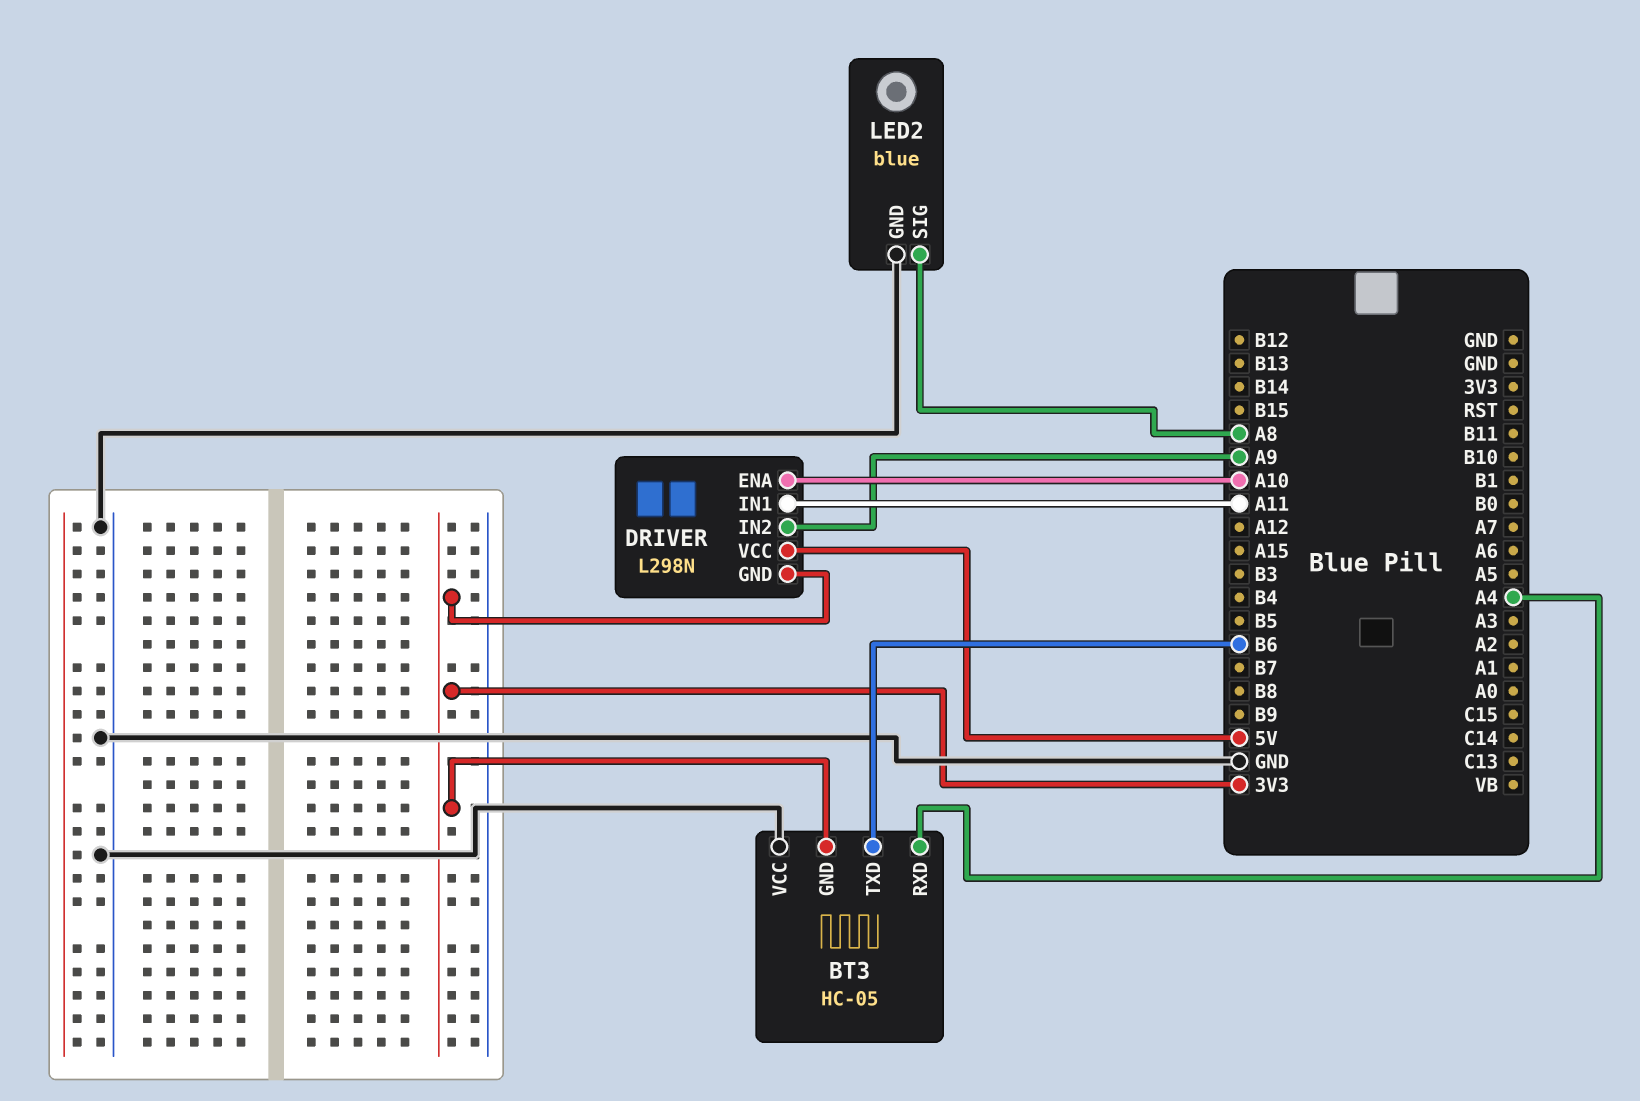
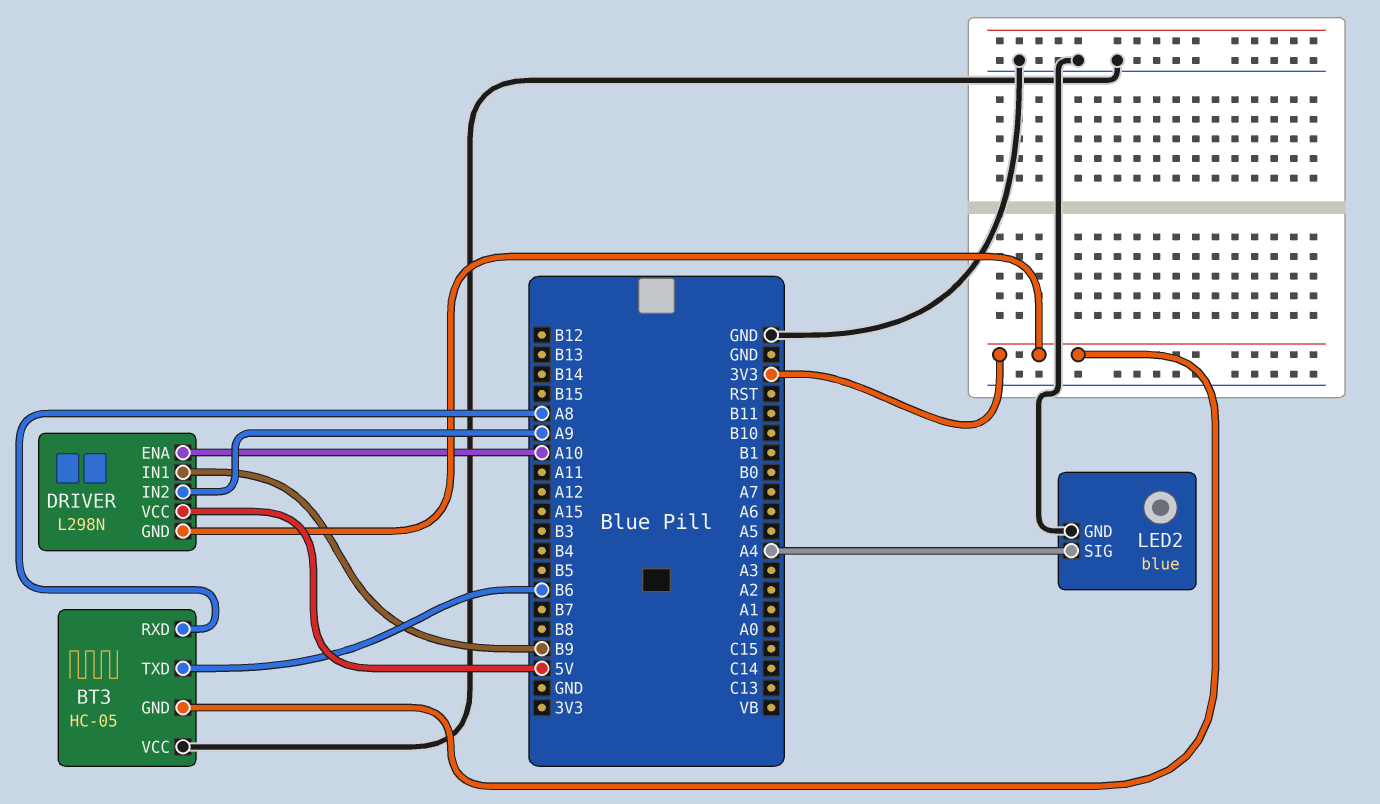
BT3 pin RXD: A4 -> A8
DRIVER pin IN1: A11 -> B9
LED2 pin SIG: A8 -> A4

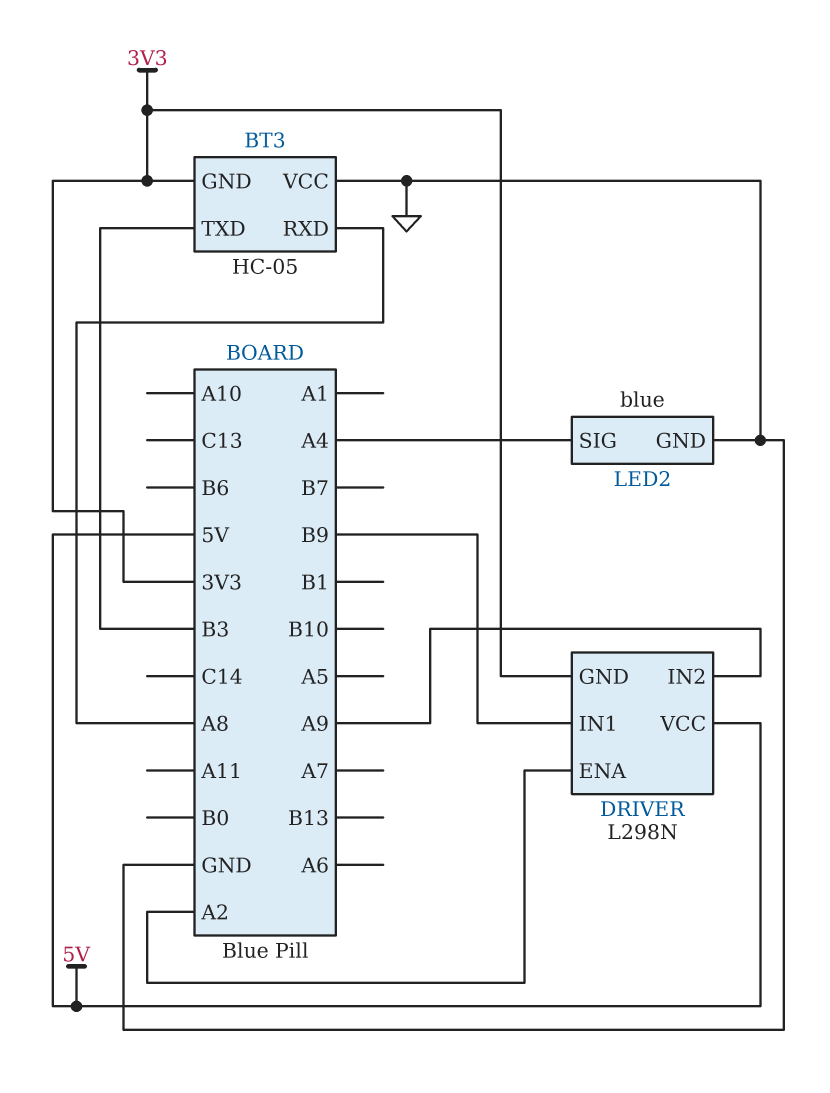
BT3 pin TXD: B6 -> B3
DRIVER pin ENA: A10 -> A2

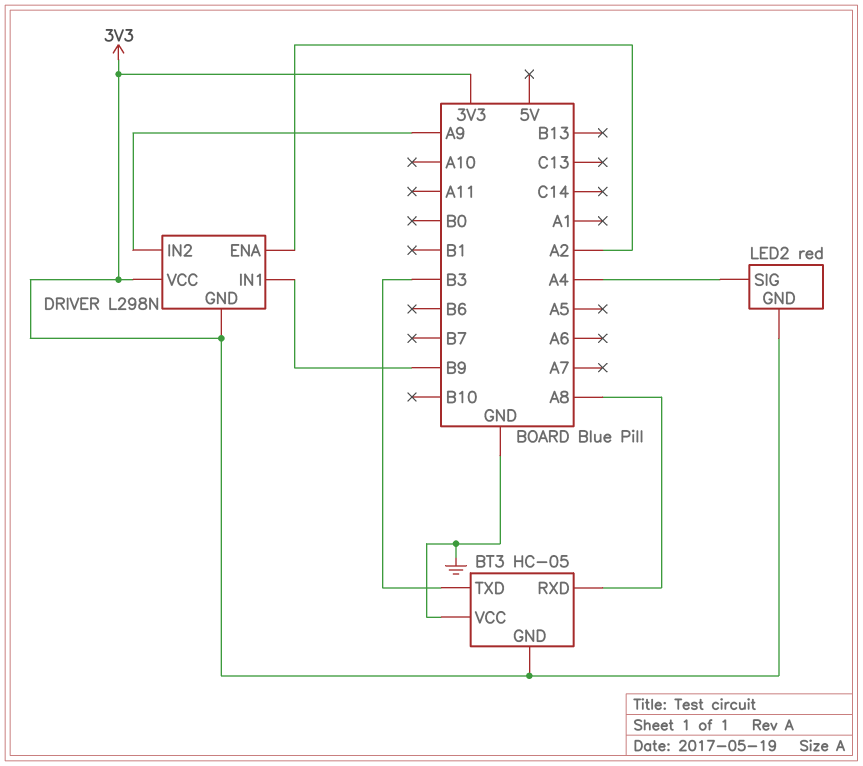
DRIVER pin VCC: 5V -> 3V3
LED2: blue -> red
LED2 pin GND: GND -> 3V3

